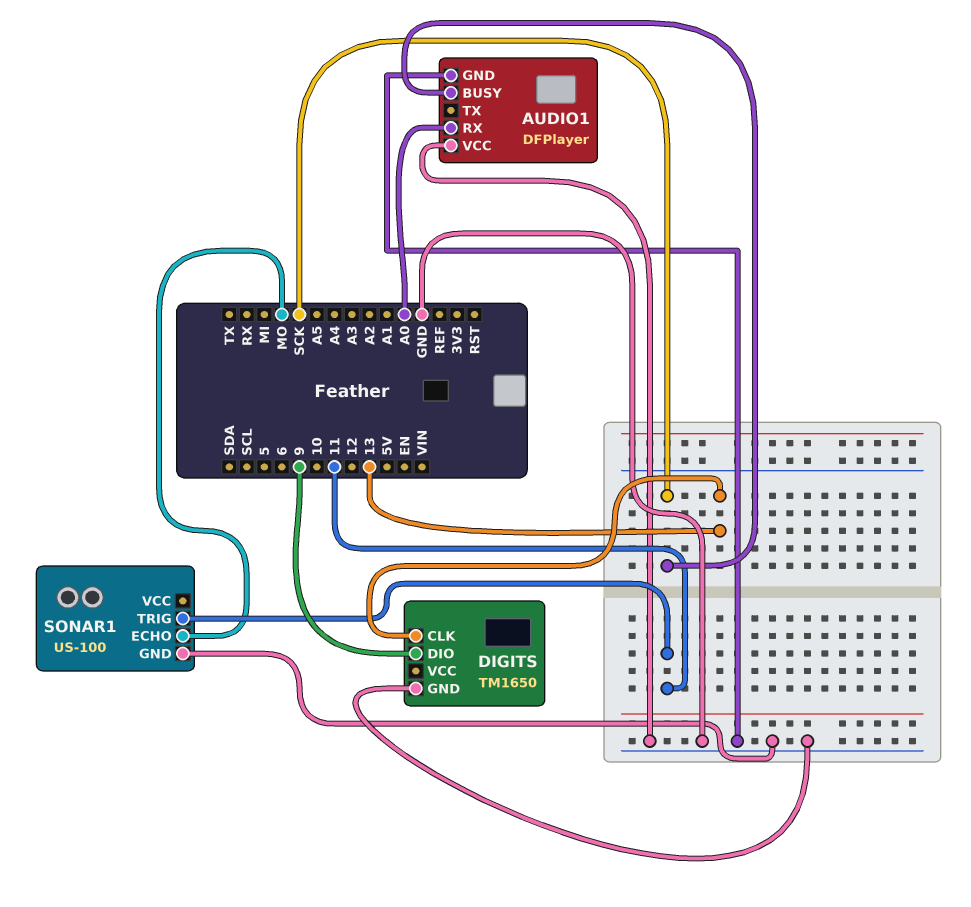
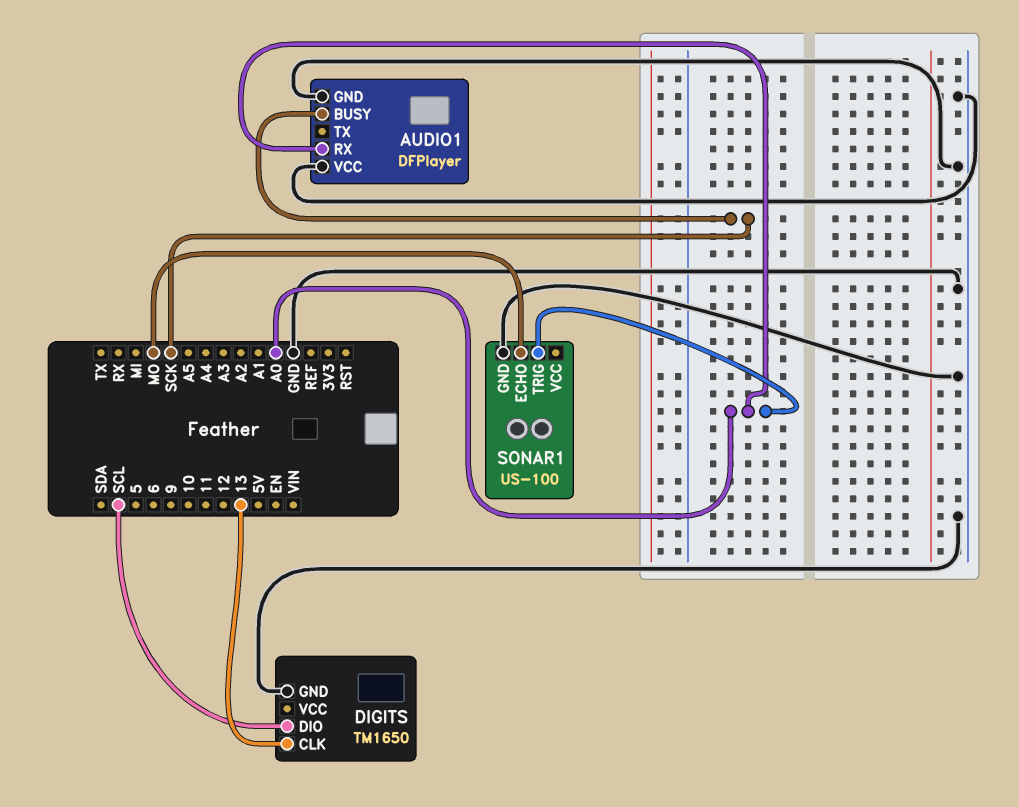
DIGITS pin DIO: 9 -> SCL
SONAR1 pin TRIG: 11 -> A0

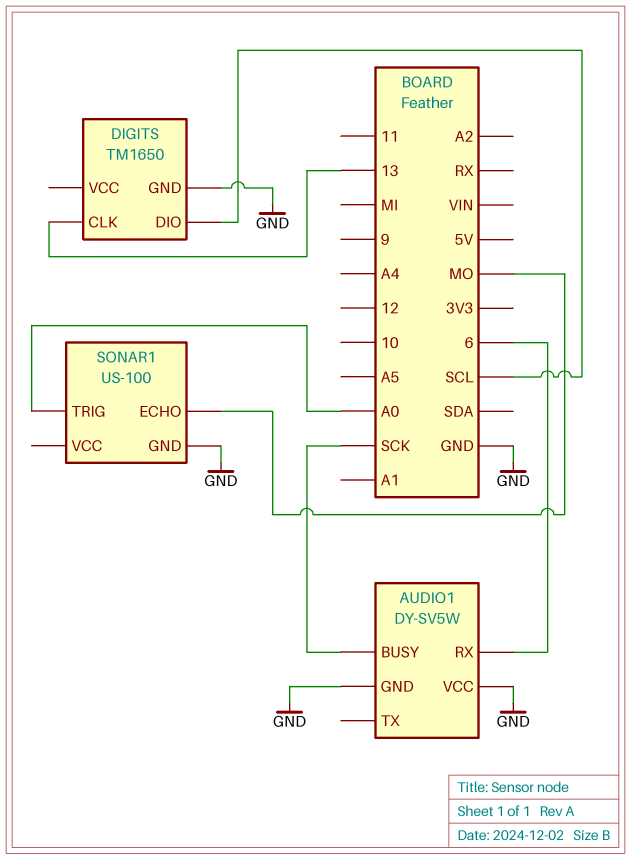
AUDIO1: DFPlayer -> DY-SV5W
AUDIO1 pin RX: A0 -> 6

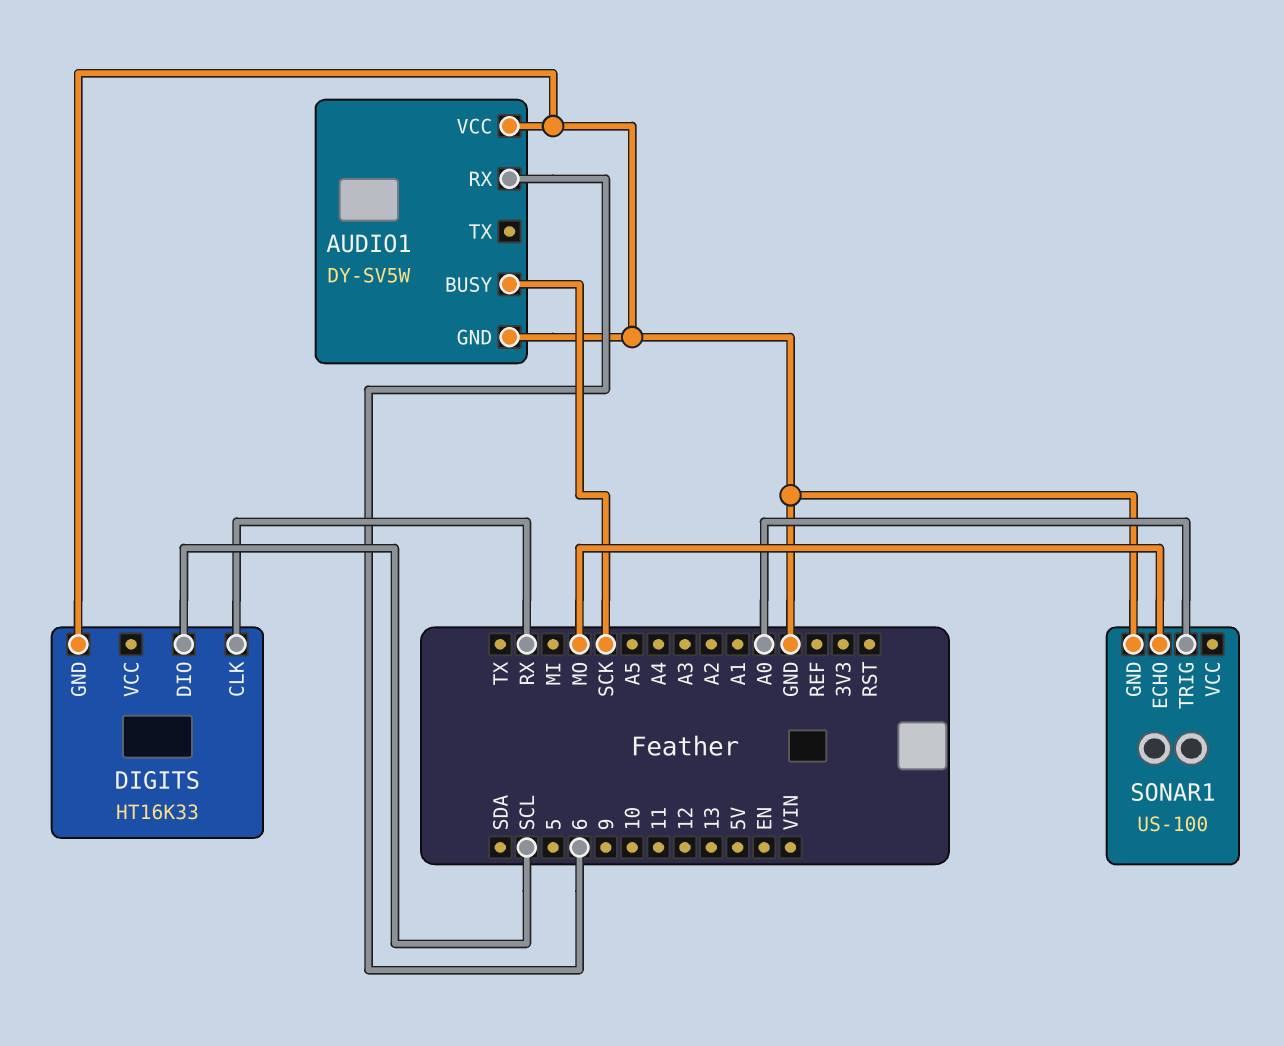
DIGITS: TM1650 -> HT16K33
DIGITS pin CLK: 13 -> RX

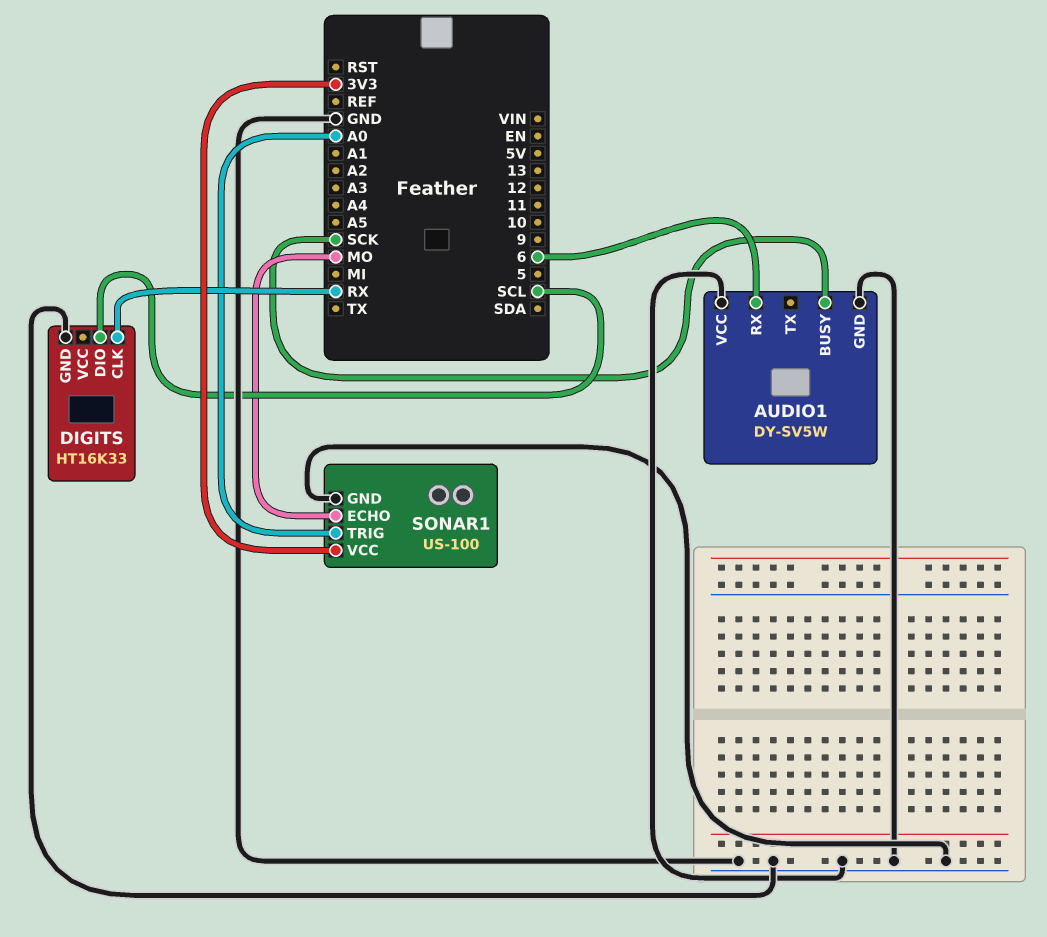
SONAR1 pin VCC: none -> 3V3

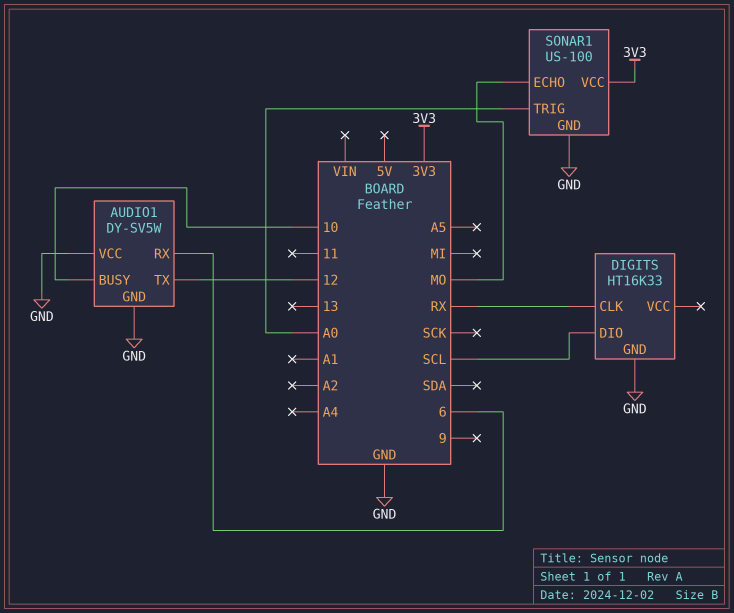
AUDIO1 pin BUSY: SCK -> 10
AUDIO1 pin TX: none -> 12

